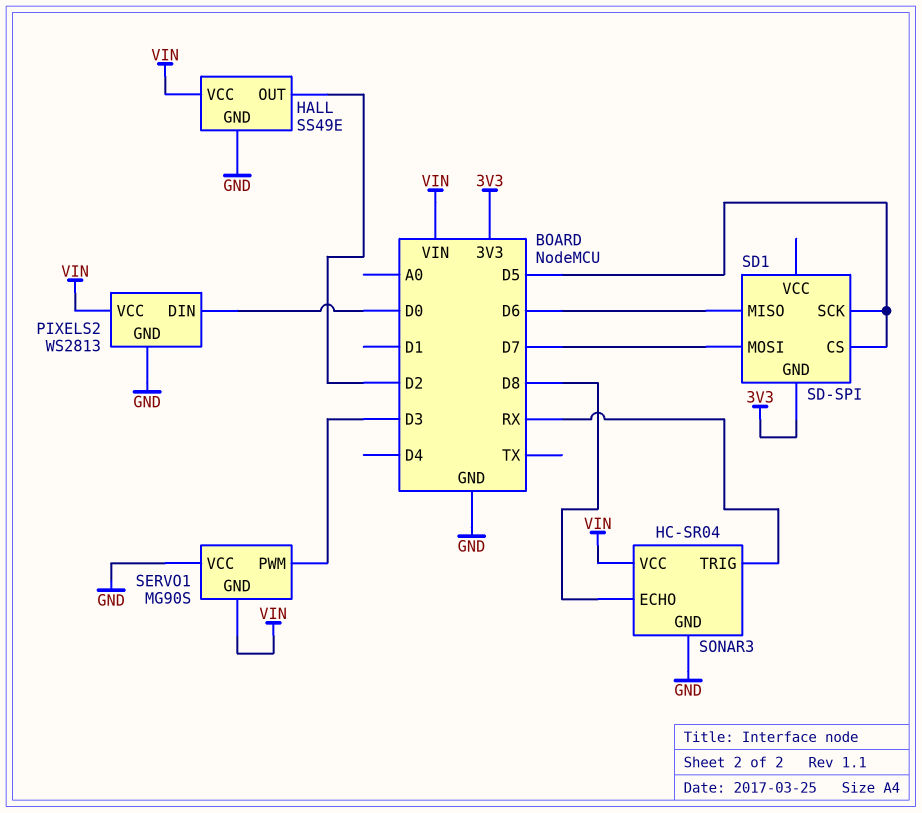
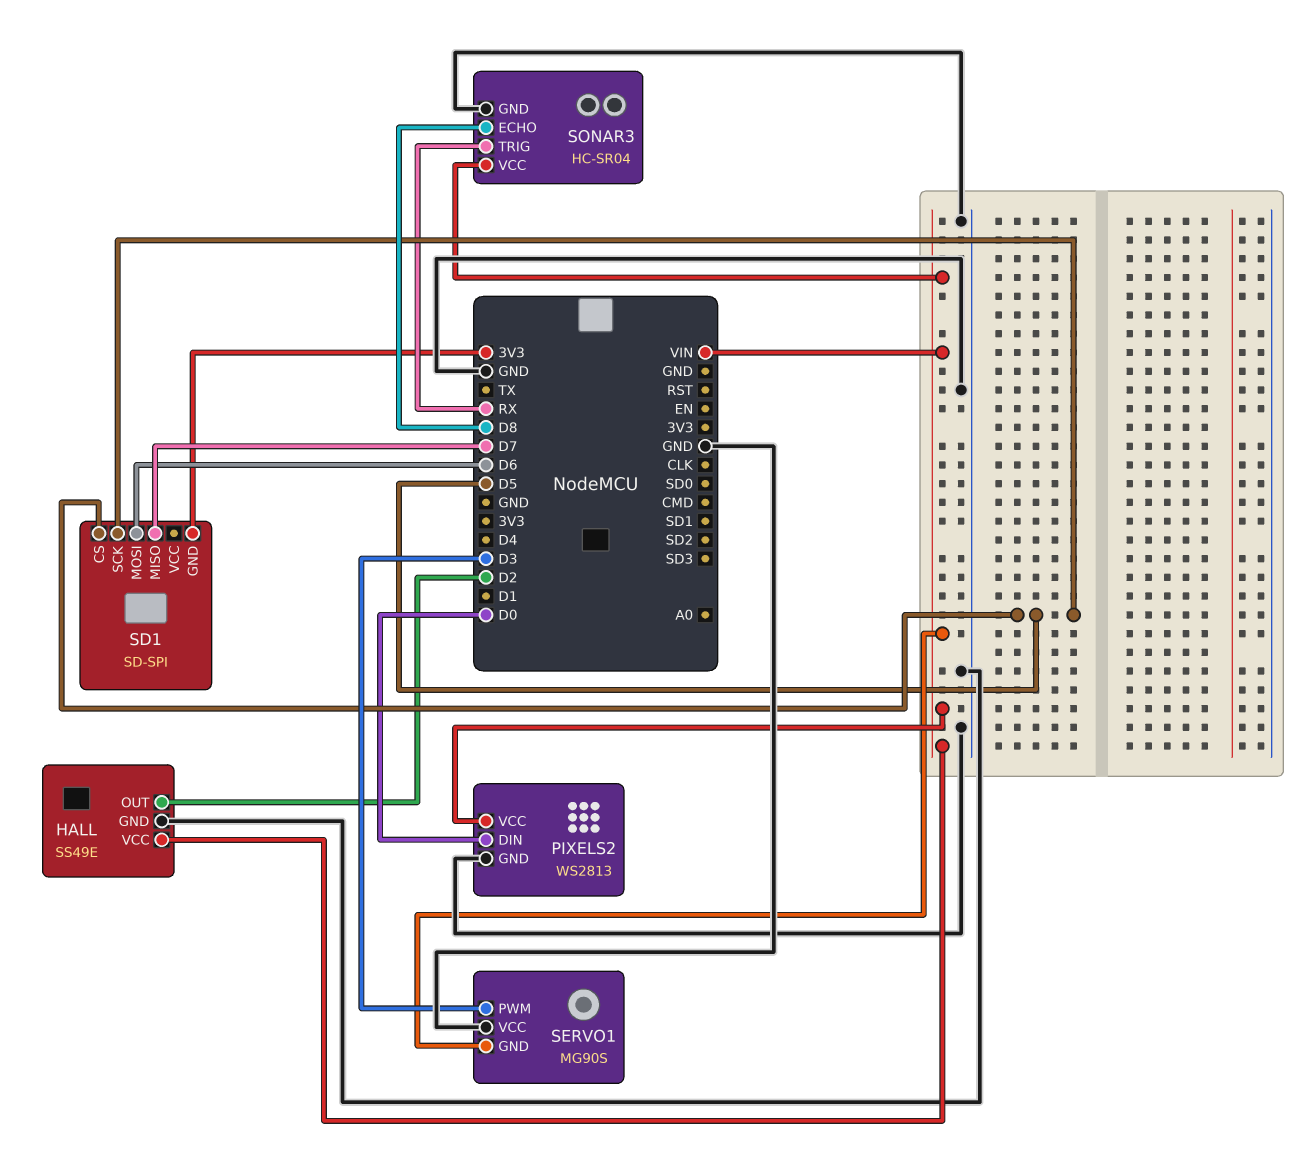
SD1 pin MISO: D6 -> D7
SD1 pin MOSI: D7 -> D6

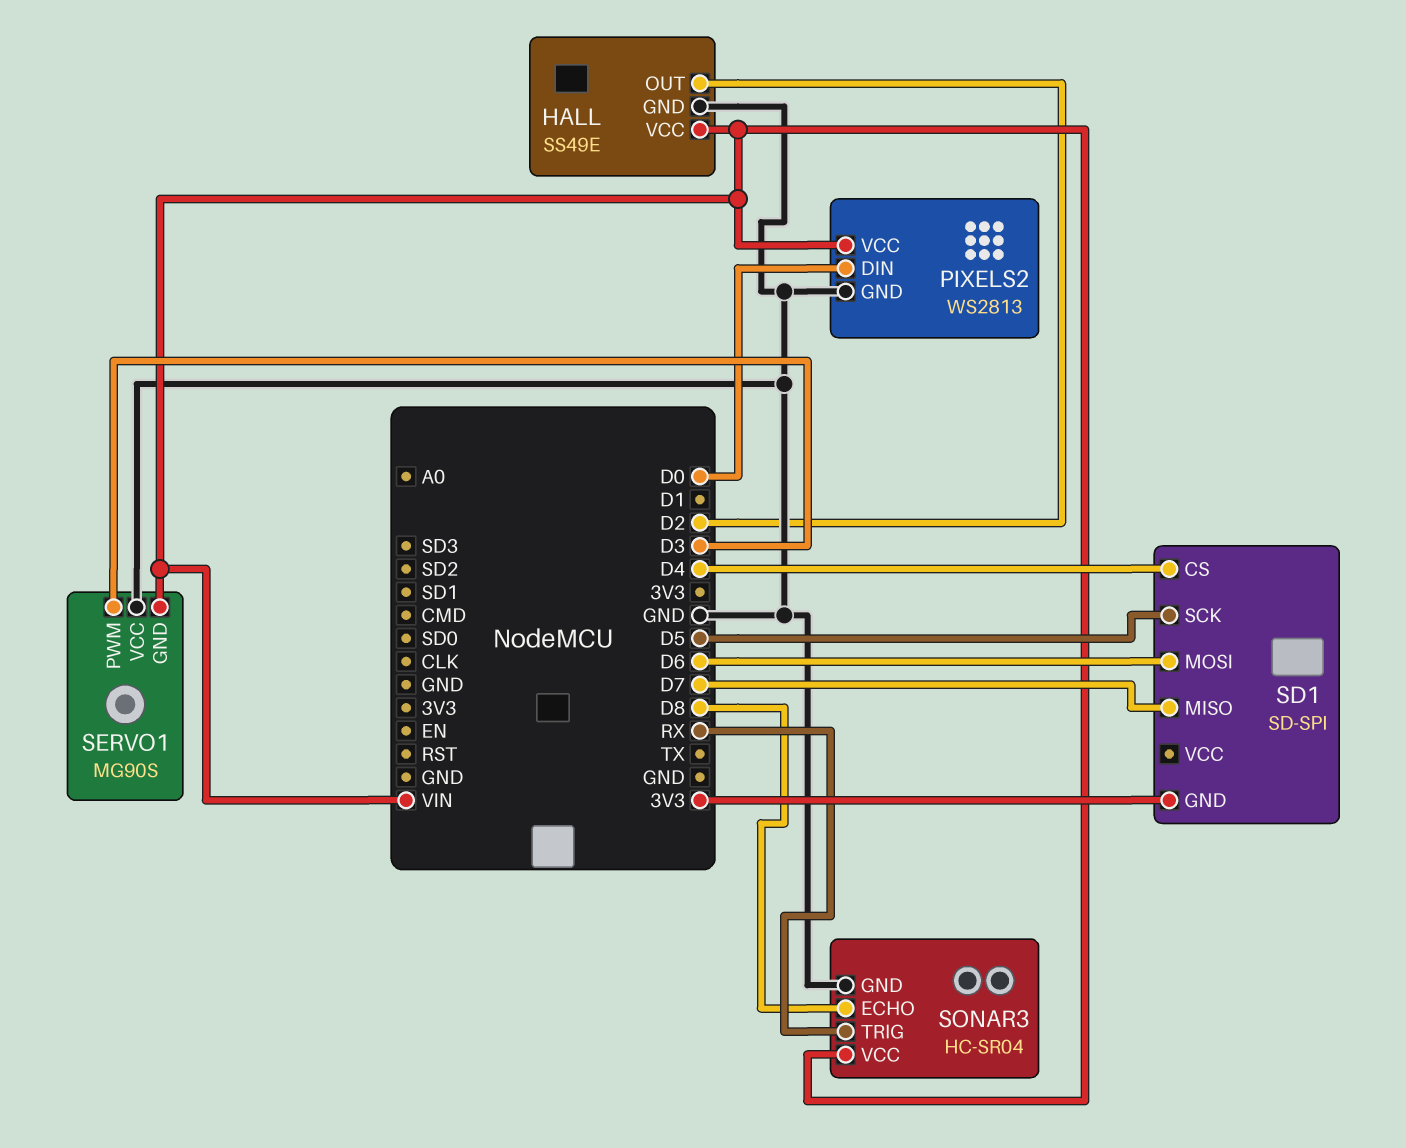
SD1 pin CS: D5 -> D4

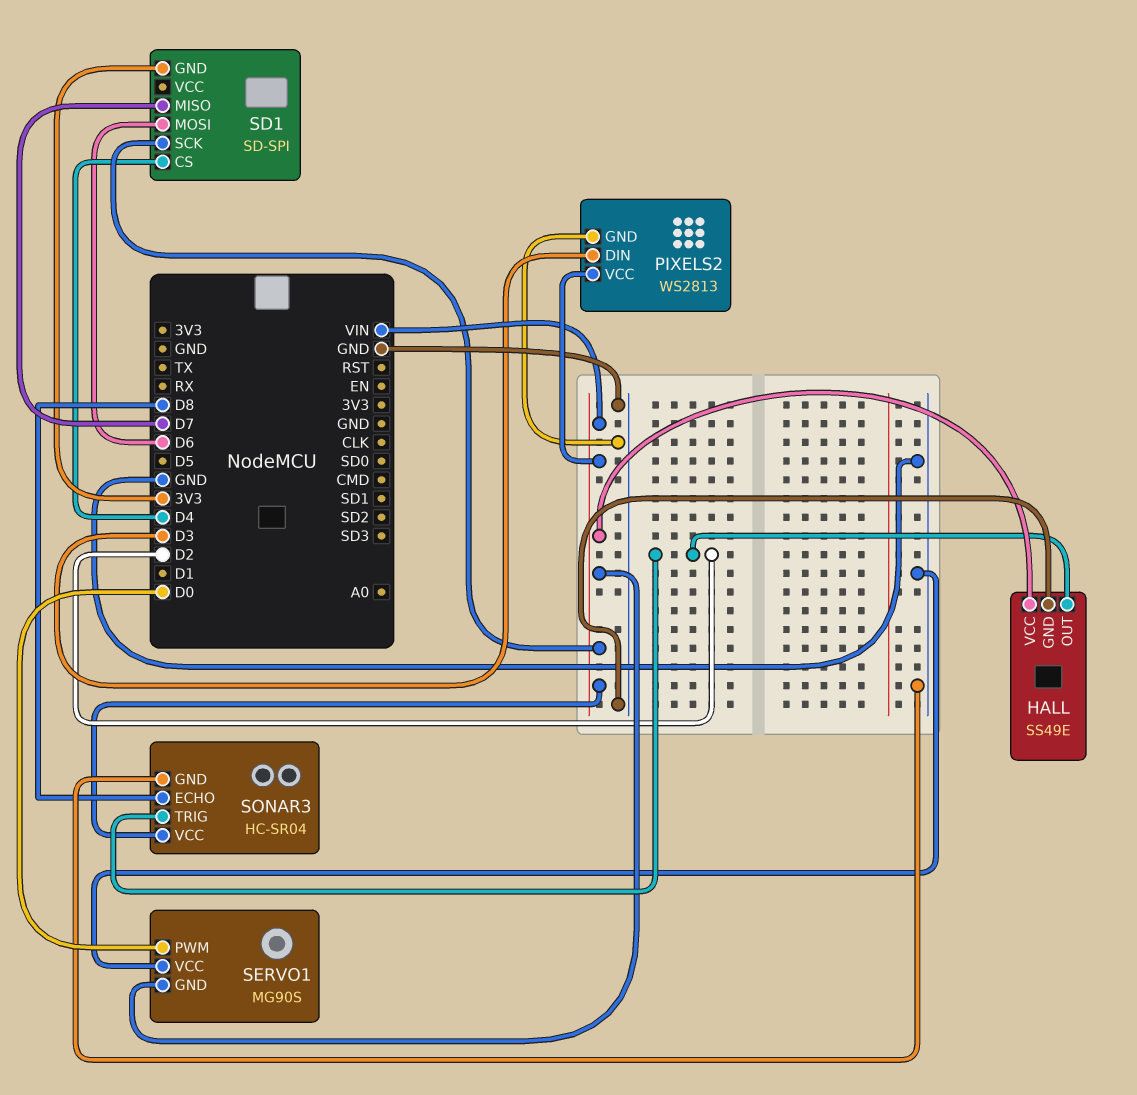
PIXELS2 pin DIN: D0 -> D3
SD1 pin SCK: D5 -> VIN
SERVO1 pin PWM: D3 -> D0
SONAR3 pin TRIG: RX -> D2

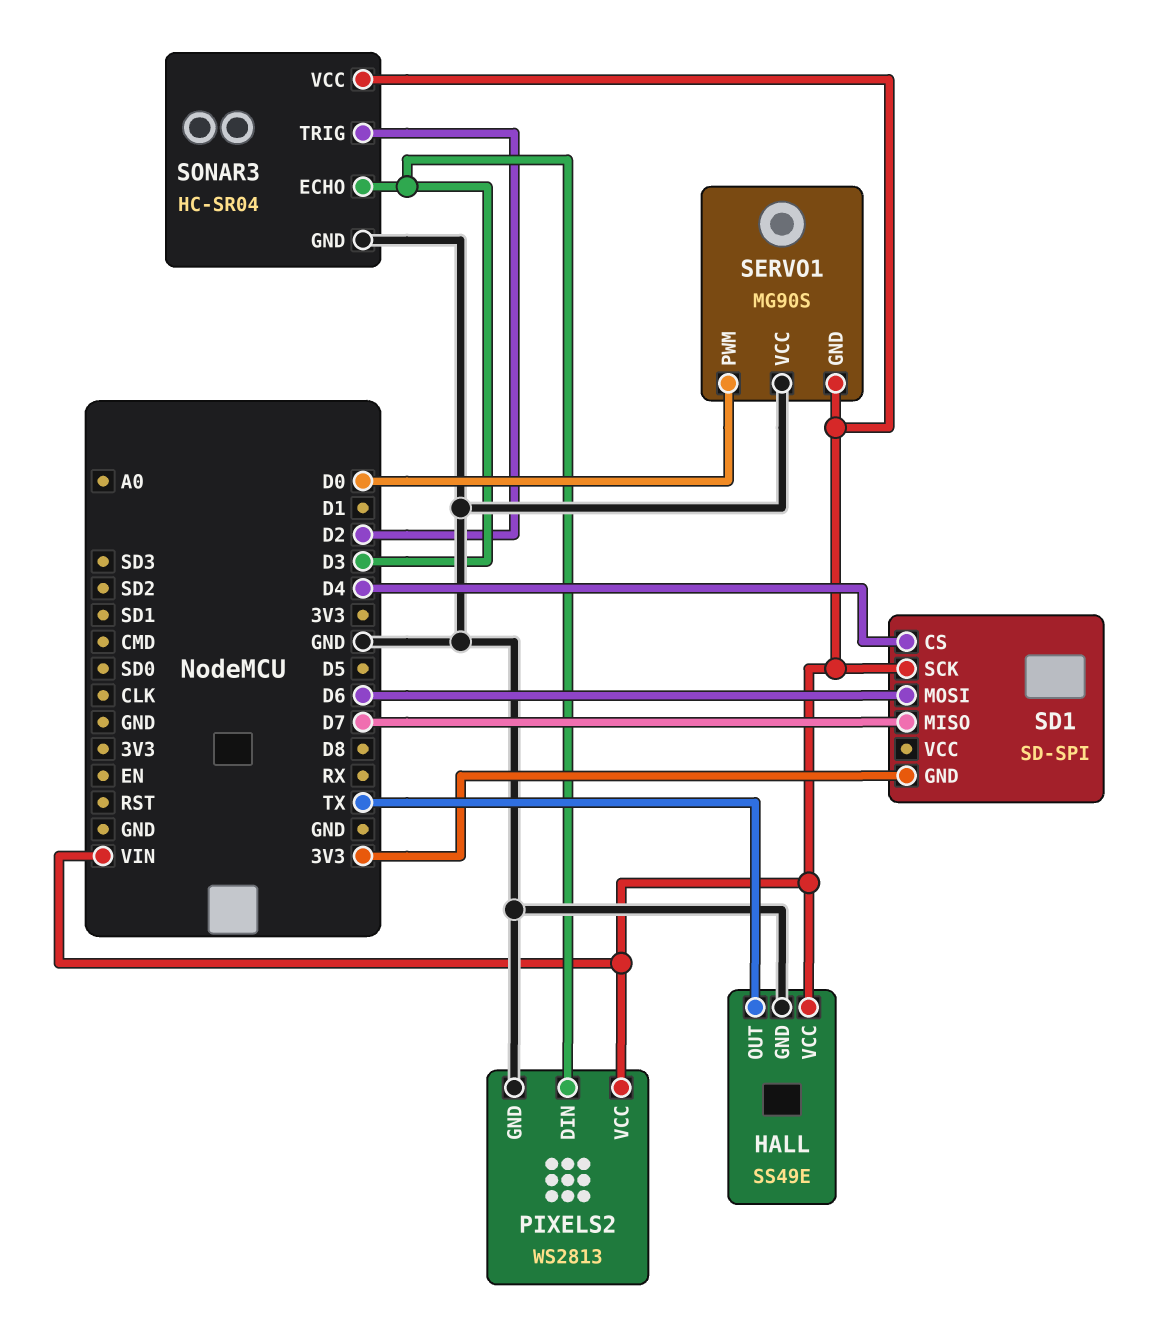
HALL pin OUT: D2 -> TX
SONAR3 pin ECHO: D8 -> D3

